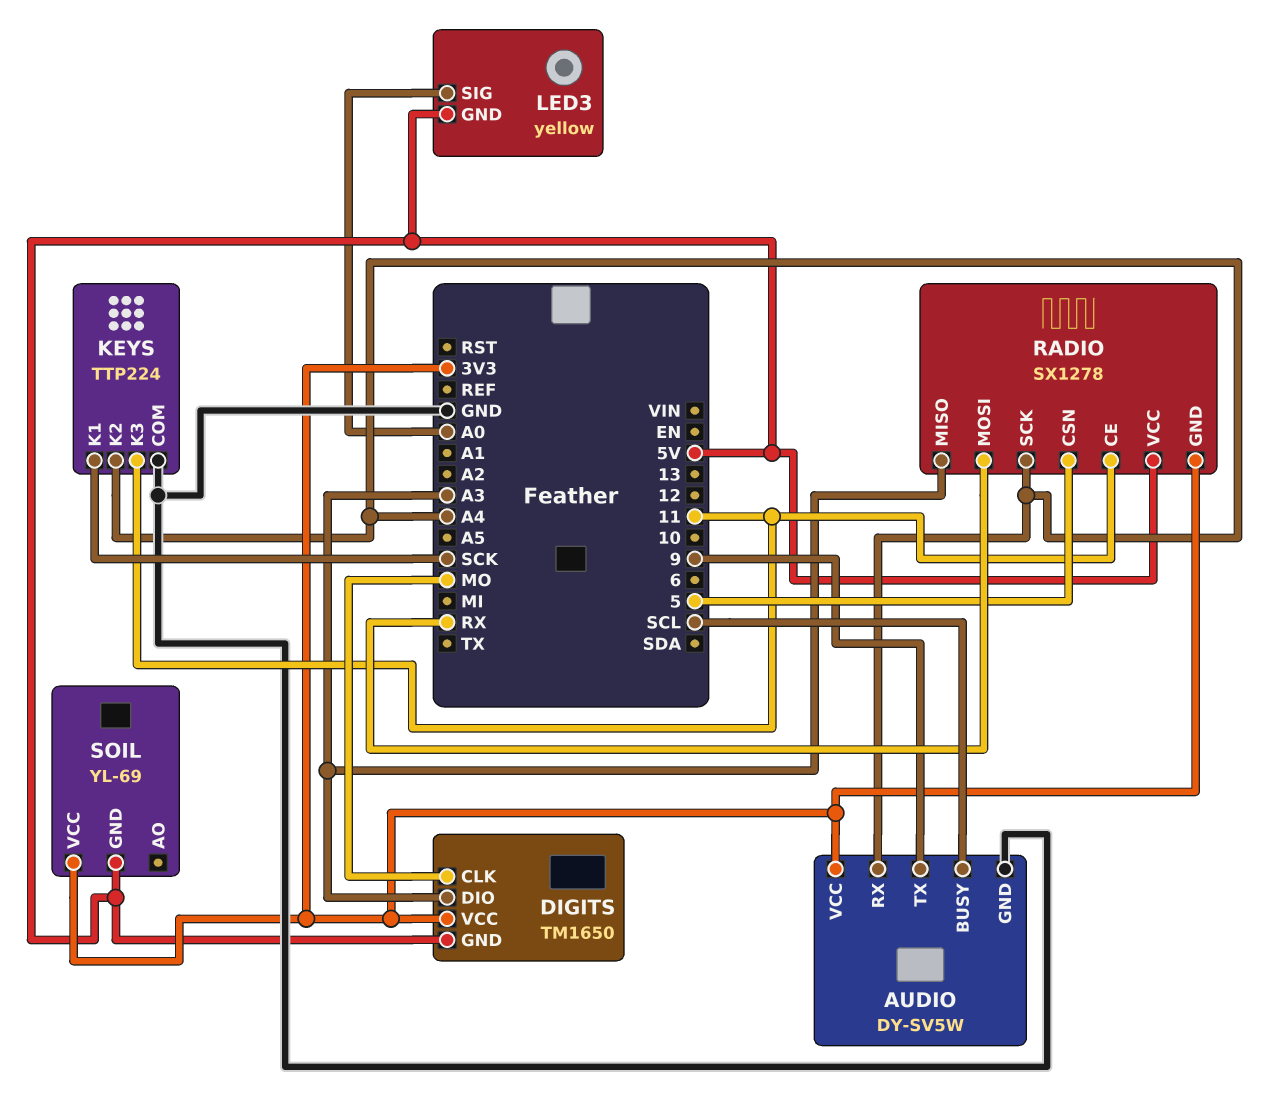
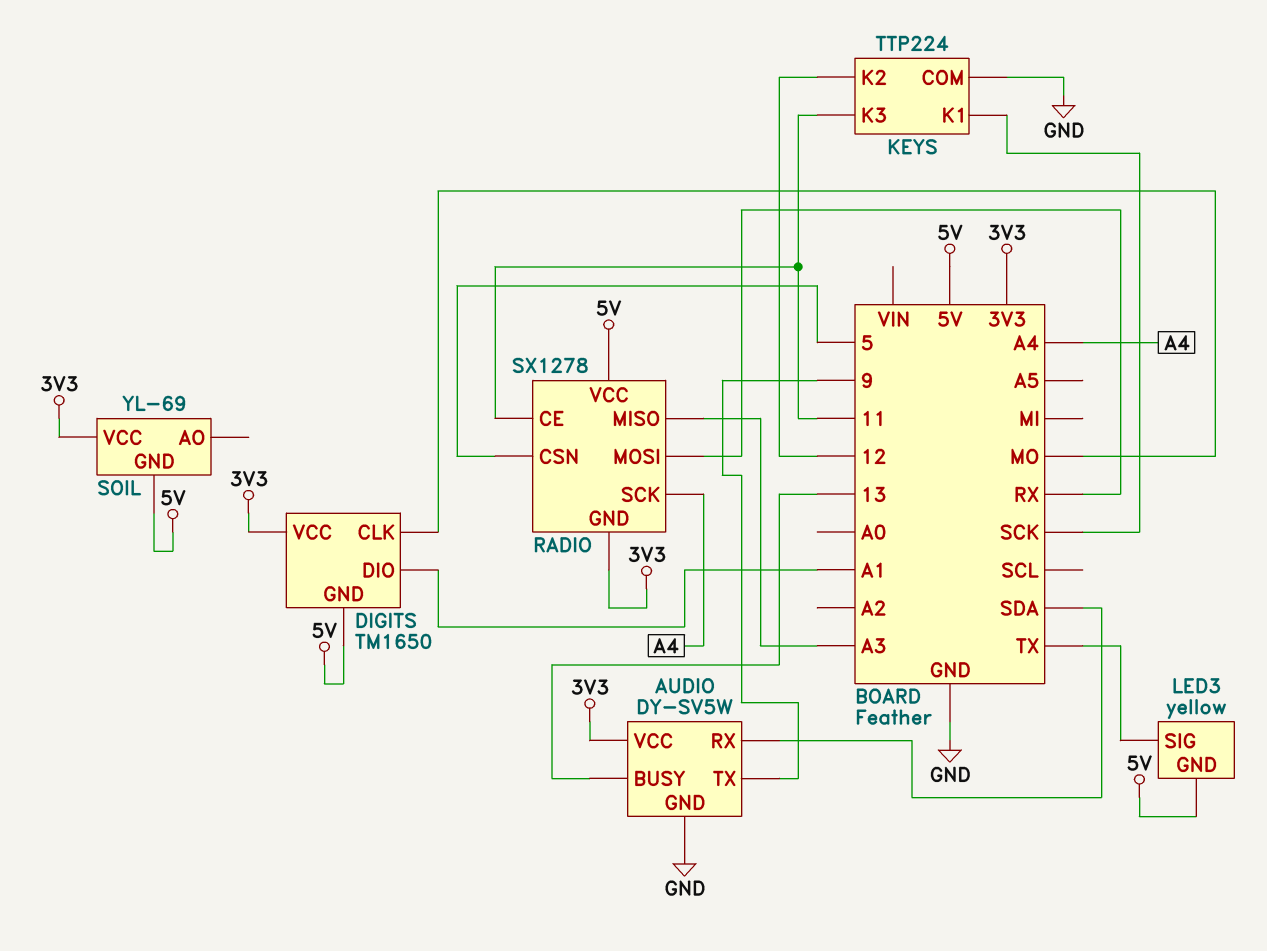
AUDIO pin BUSY: SCL -> 13
AUDIO pin RX: A4 -> SDA
DIGITS pin DIO: A3 -> A1
KEYS pin K2: A4 -> 12
LED3 pin SIG: A0 -> TX

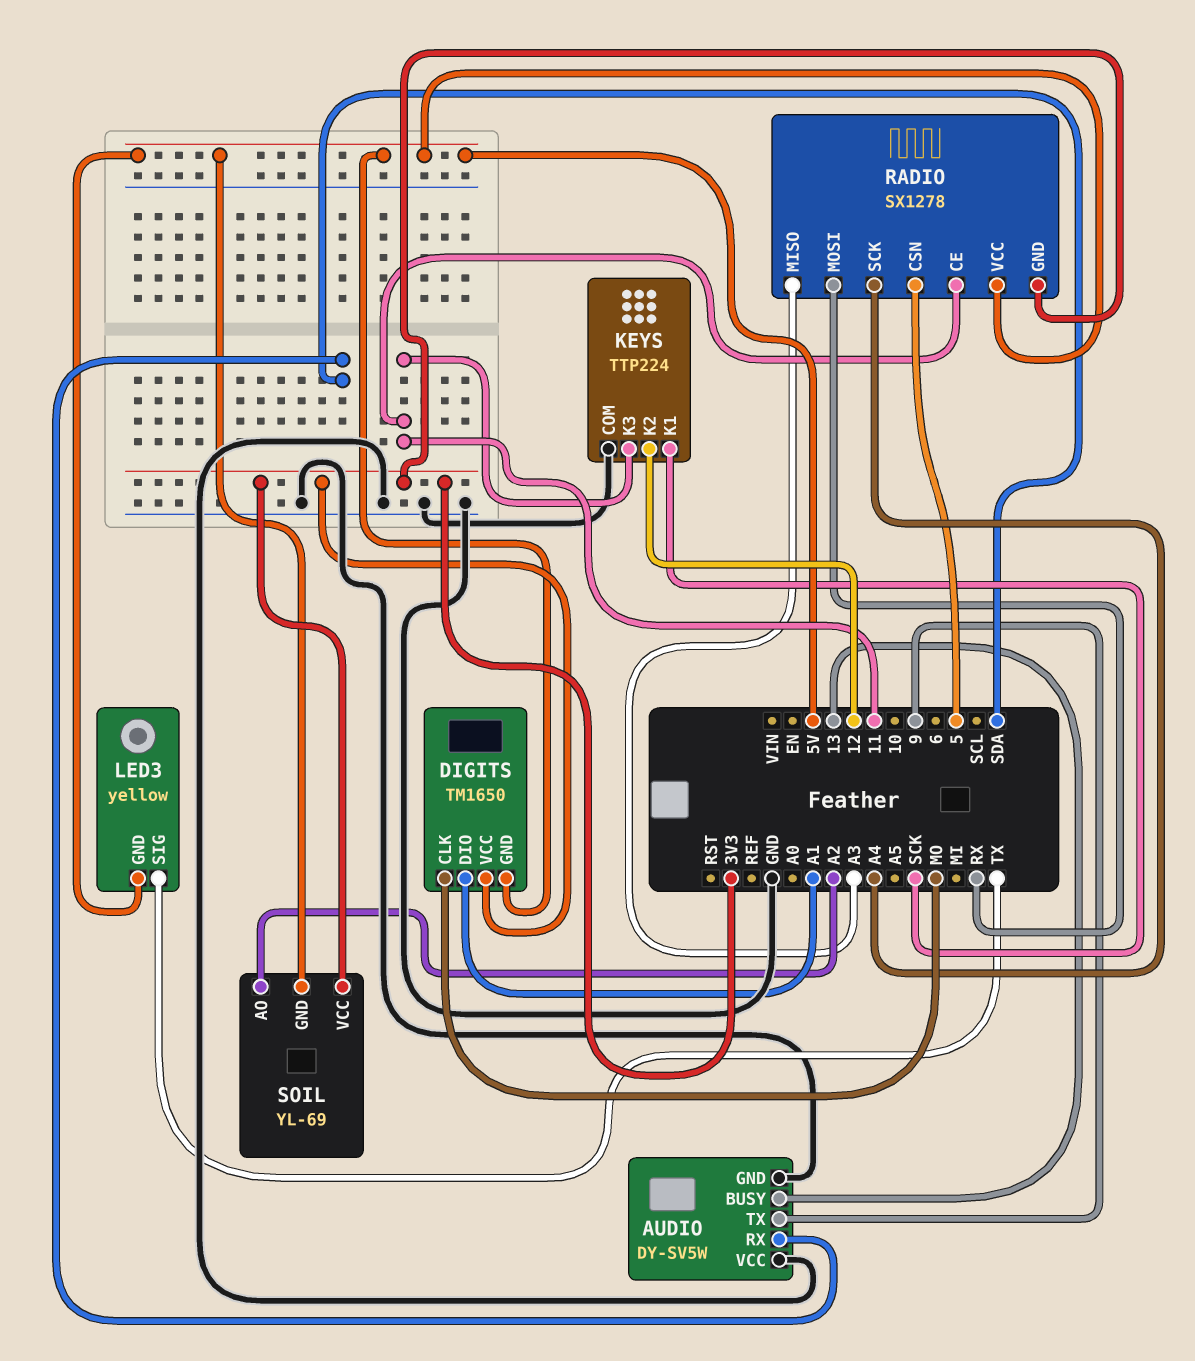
AUDIO pin VCC: 3V3 -> GND
SOIL pin AO: none -> A2

